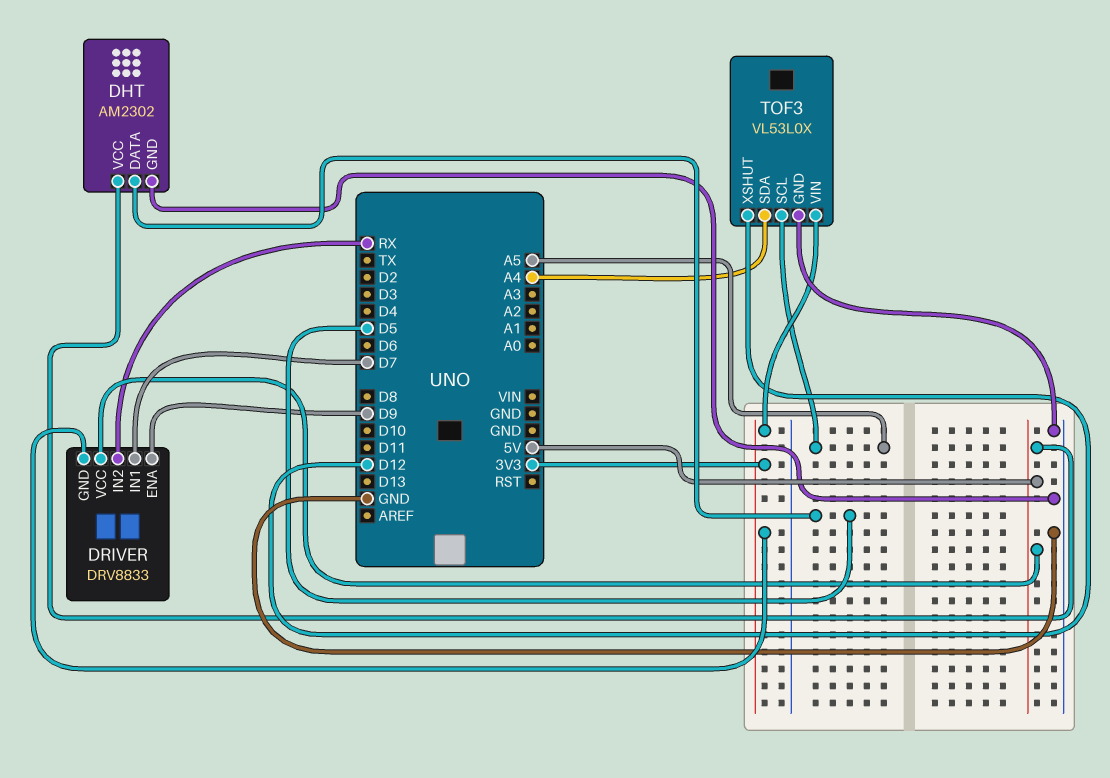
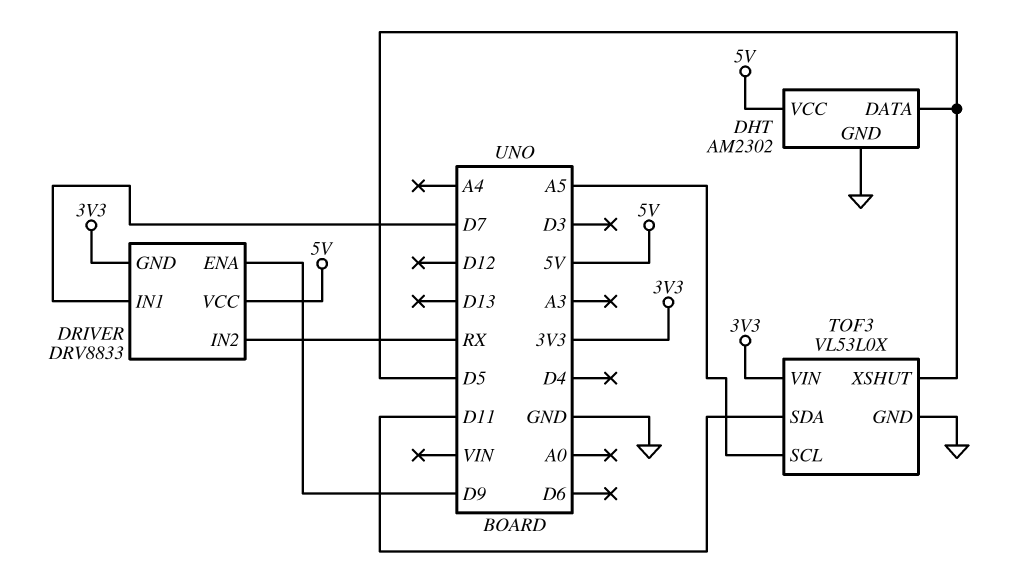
TOF3 pin SDA: A4 -> D11
TOF3 pin XSHUT: D12 -> D5

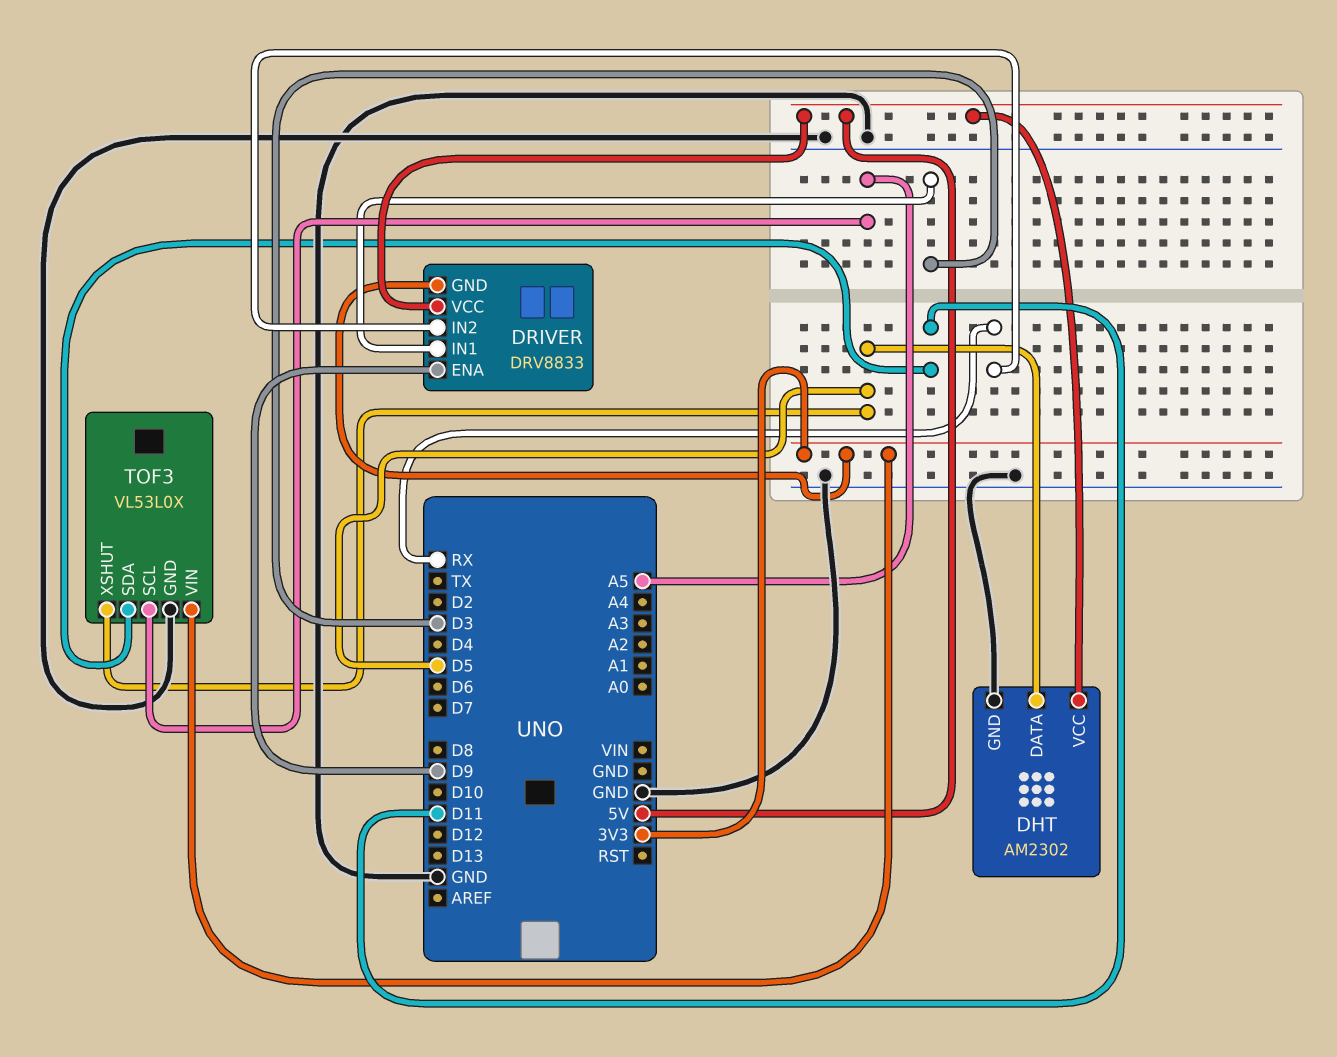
DRIVER pin IN1: D7 -> D3

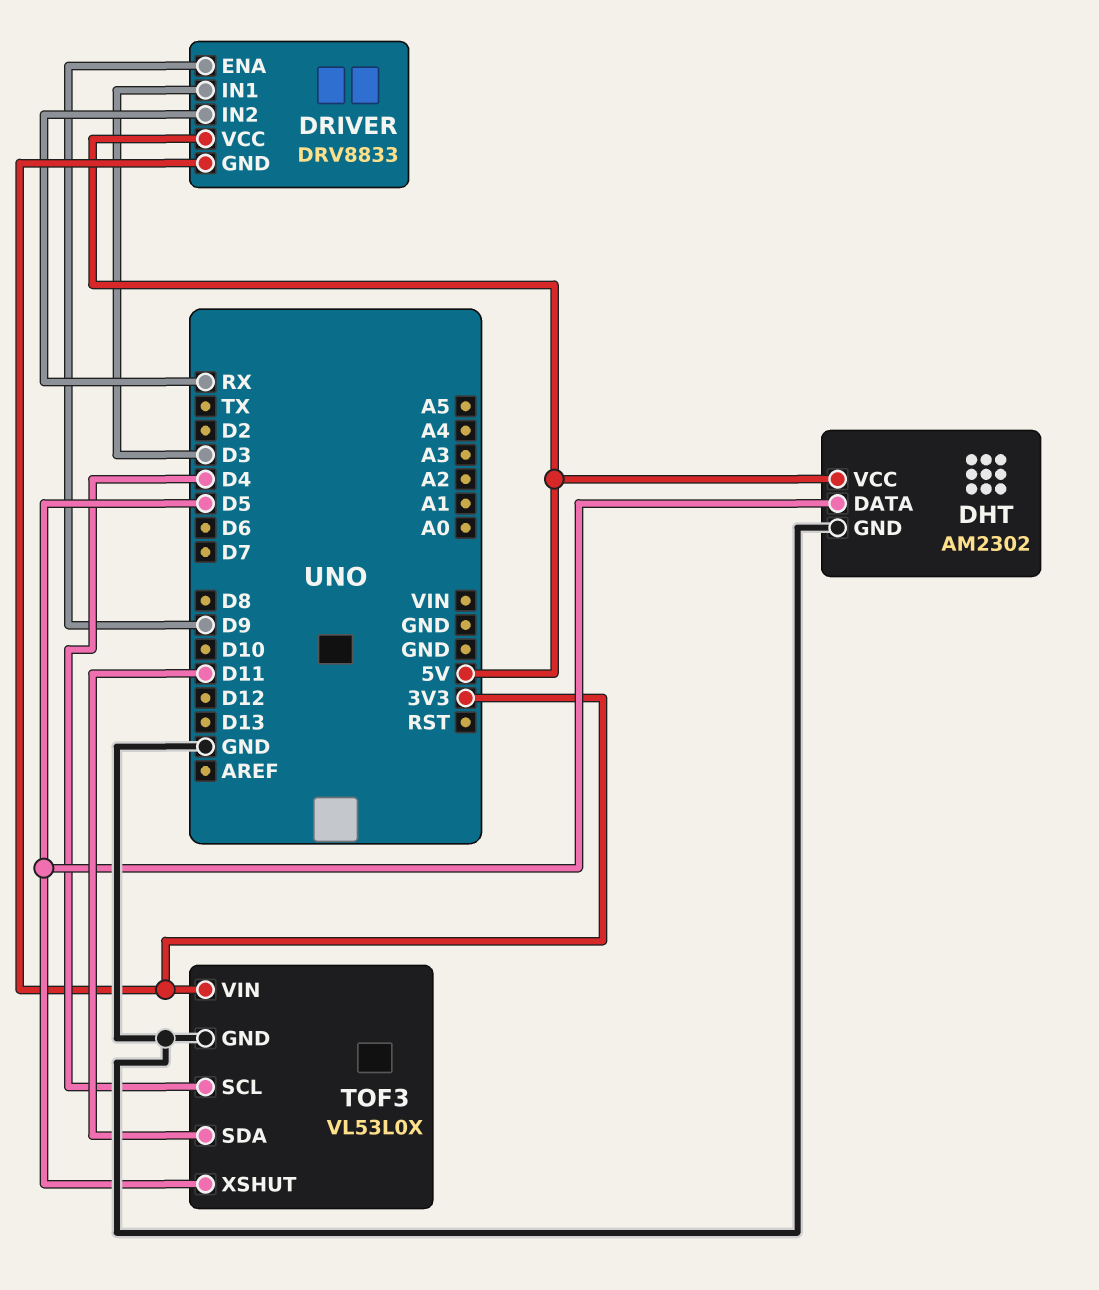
TOF3 pin SCL: A5 -> D4

